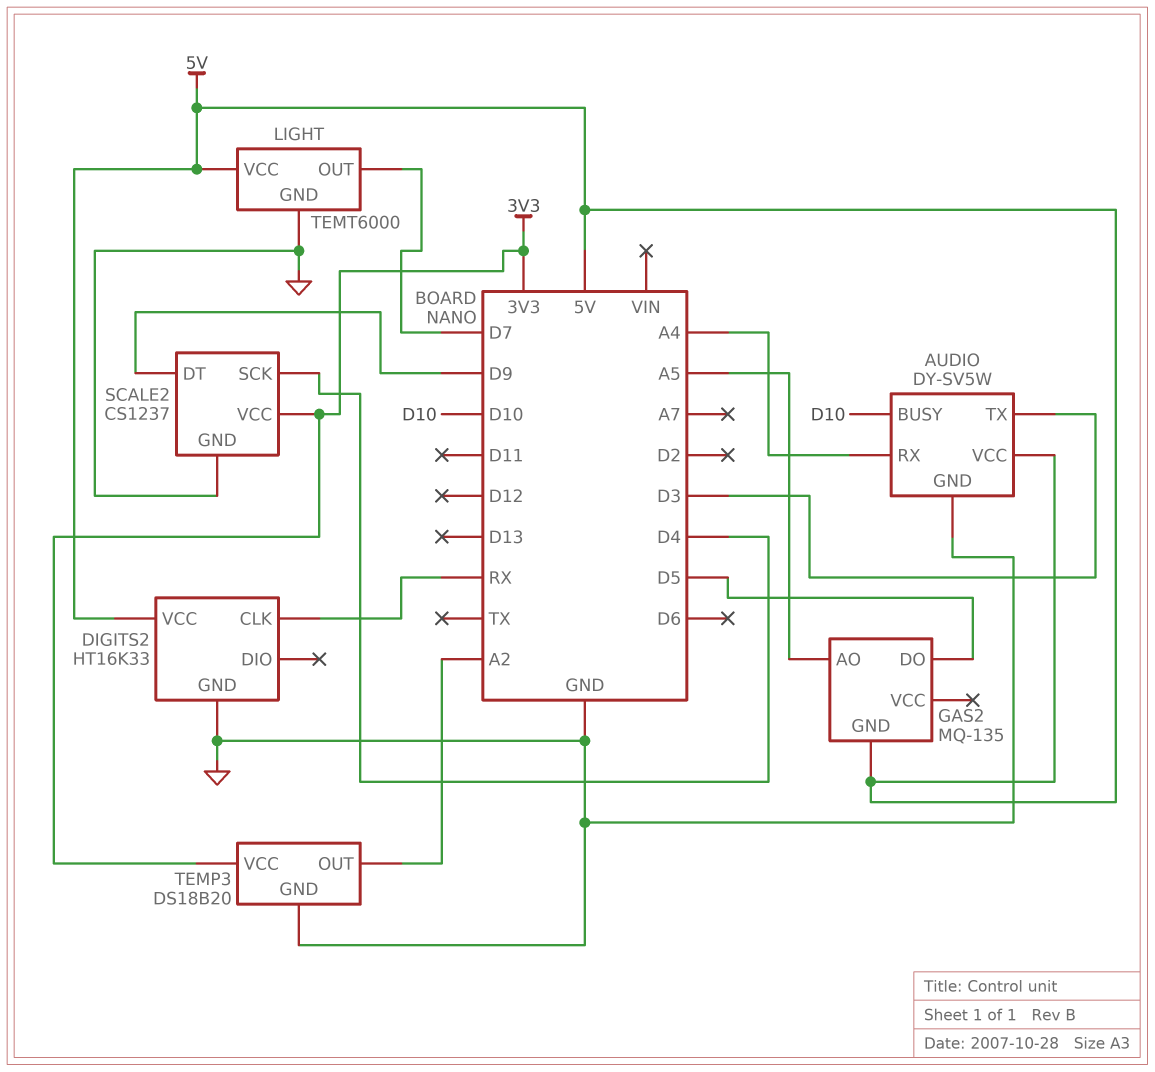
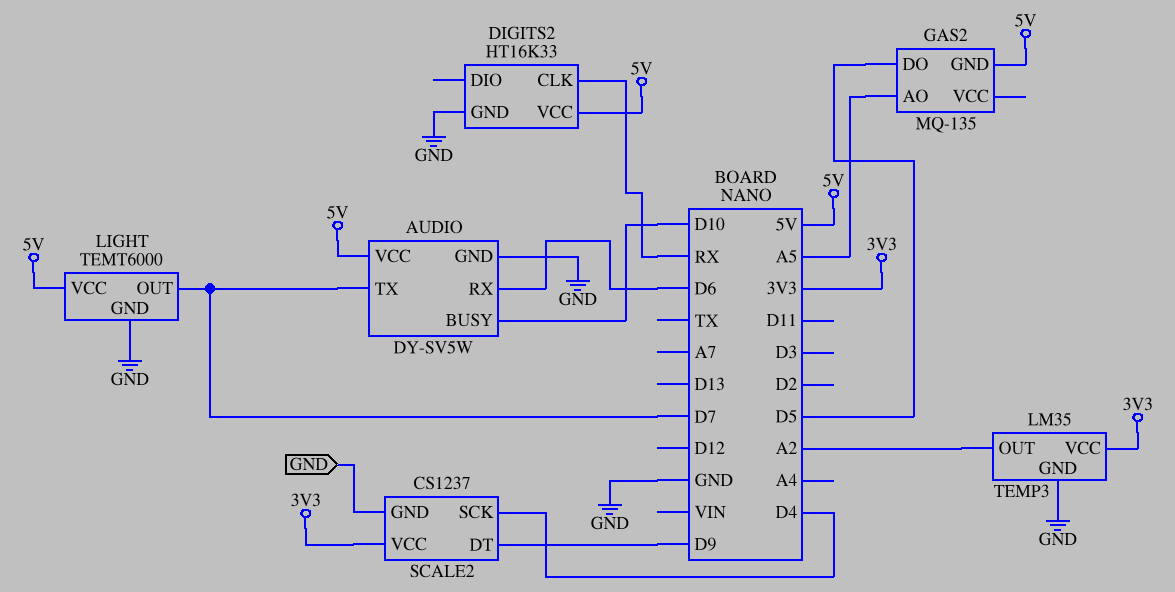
AUDIO pin RX: A4 -> D6
AUDIO pin TX: D3 -> D7
TEMP3: DS18B20 -> LM35

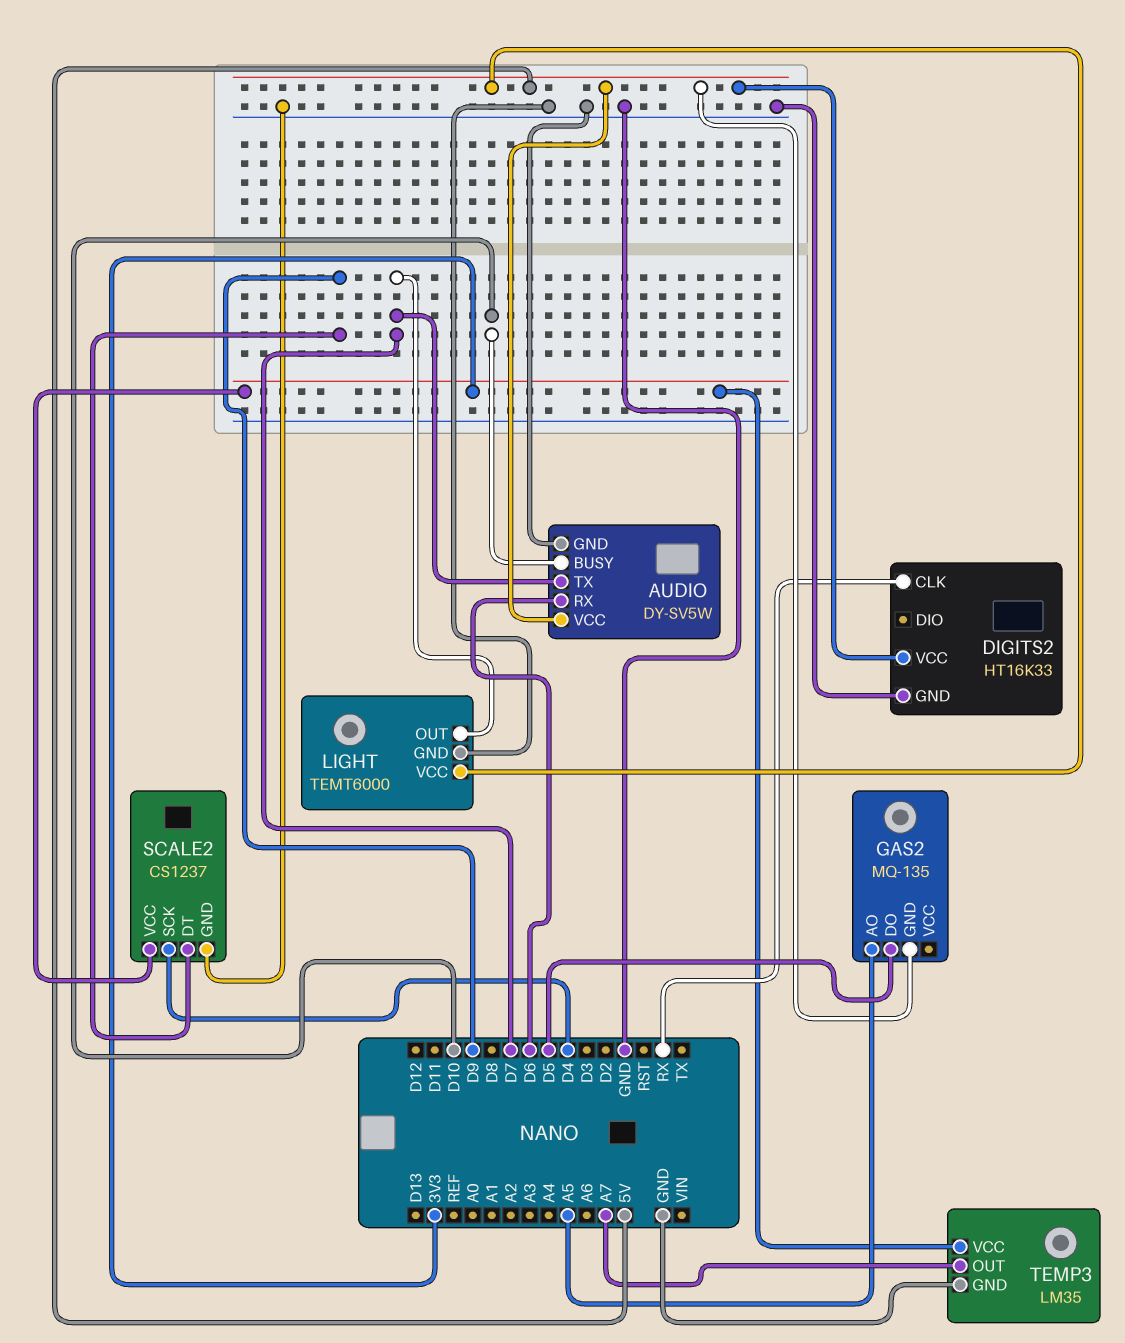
TEMP3 pin OUT: A2 -> A7

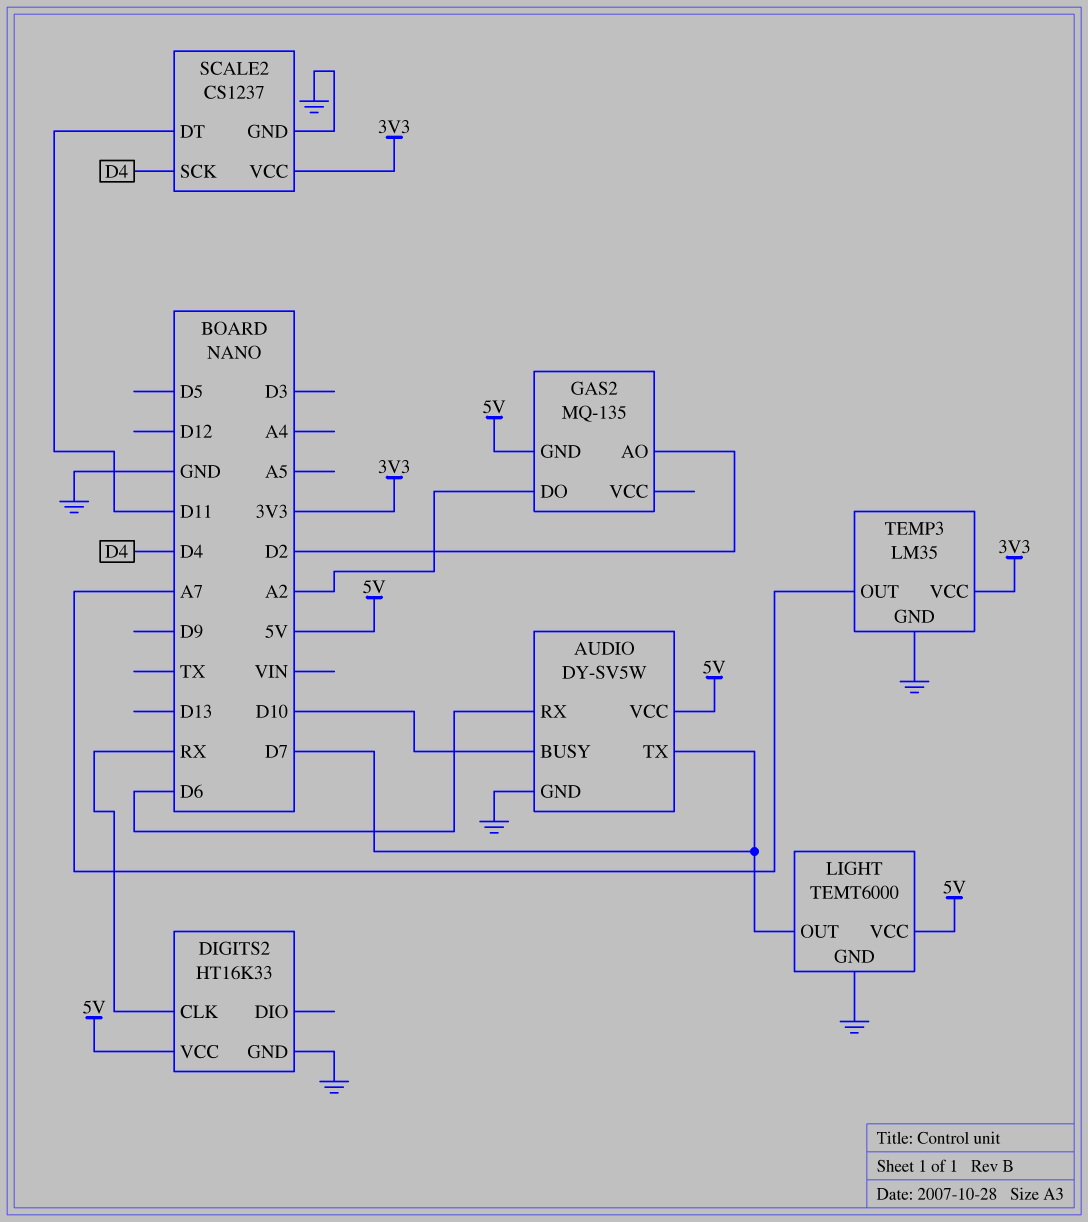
GAS2 pin AO: A5 -> D2
GAS2 pin DO: D5 -> A2
SCALE2 pin DT: D9 -> D11

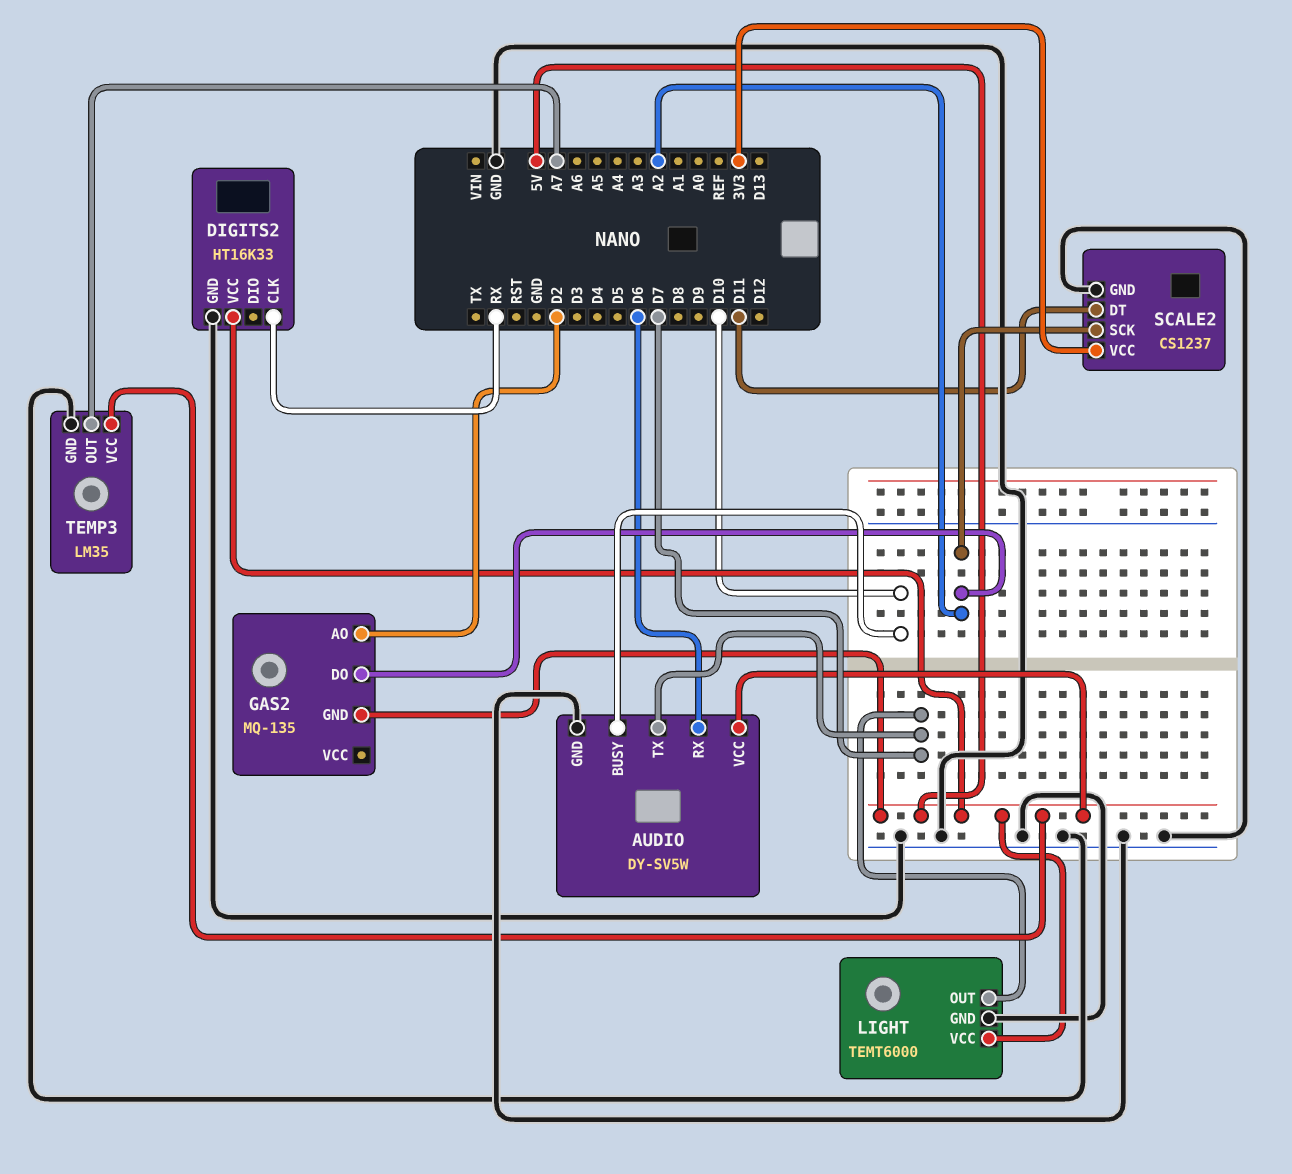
SCALE2 pin SCK: D4 -> A2
TEMP3 pin VCC: 3V3 -> 5V

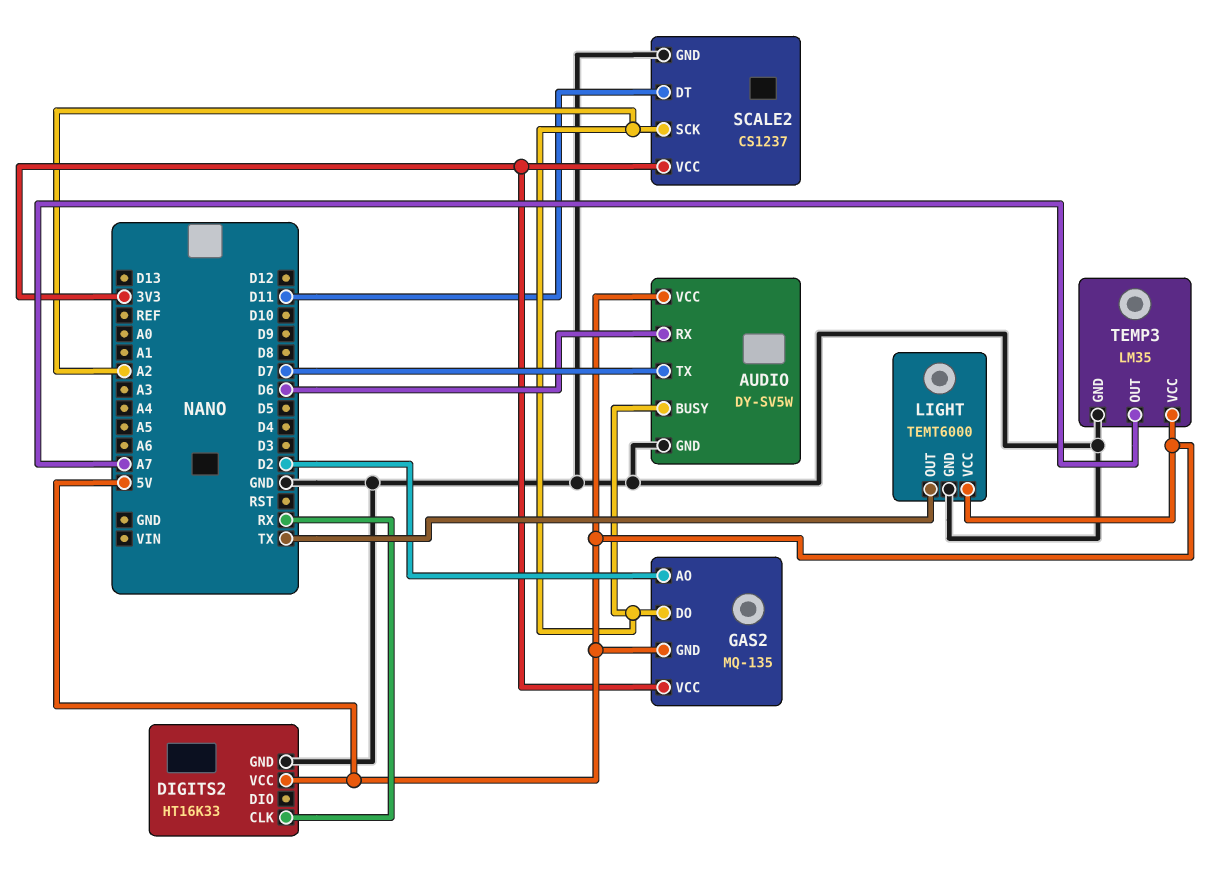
AUDIO pin BUSY: D10 -> A2
GAS2 pin VCC: none -> 3V3
LIGHT pin OUT: D7 -> TX

